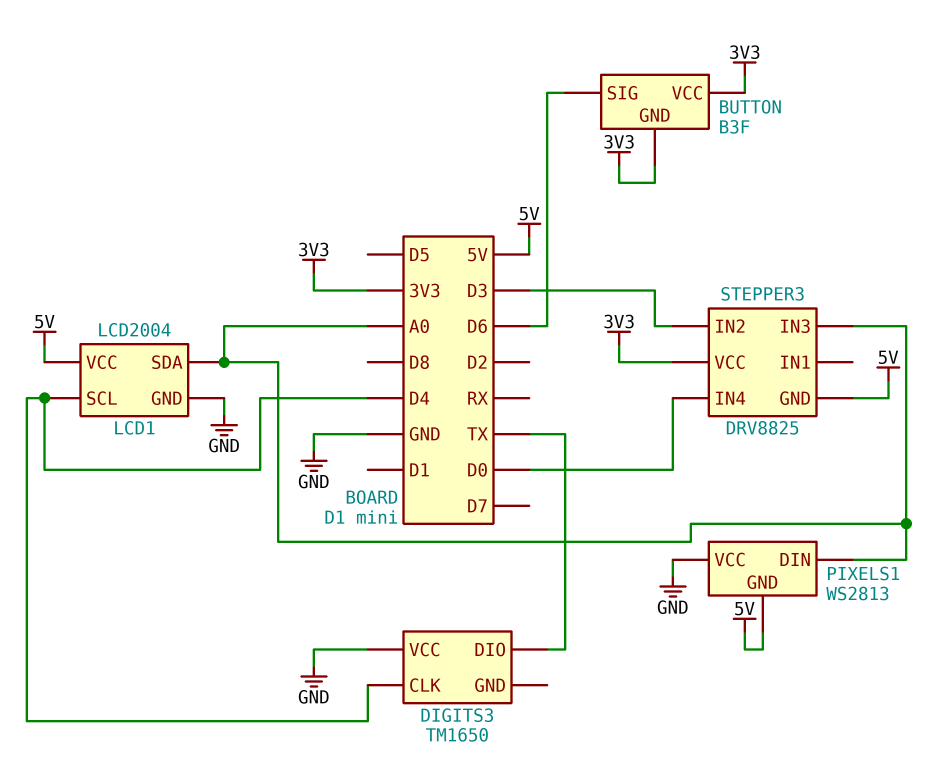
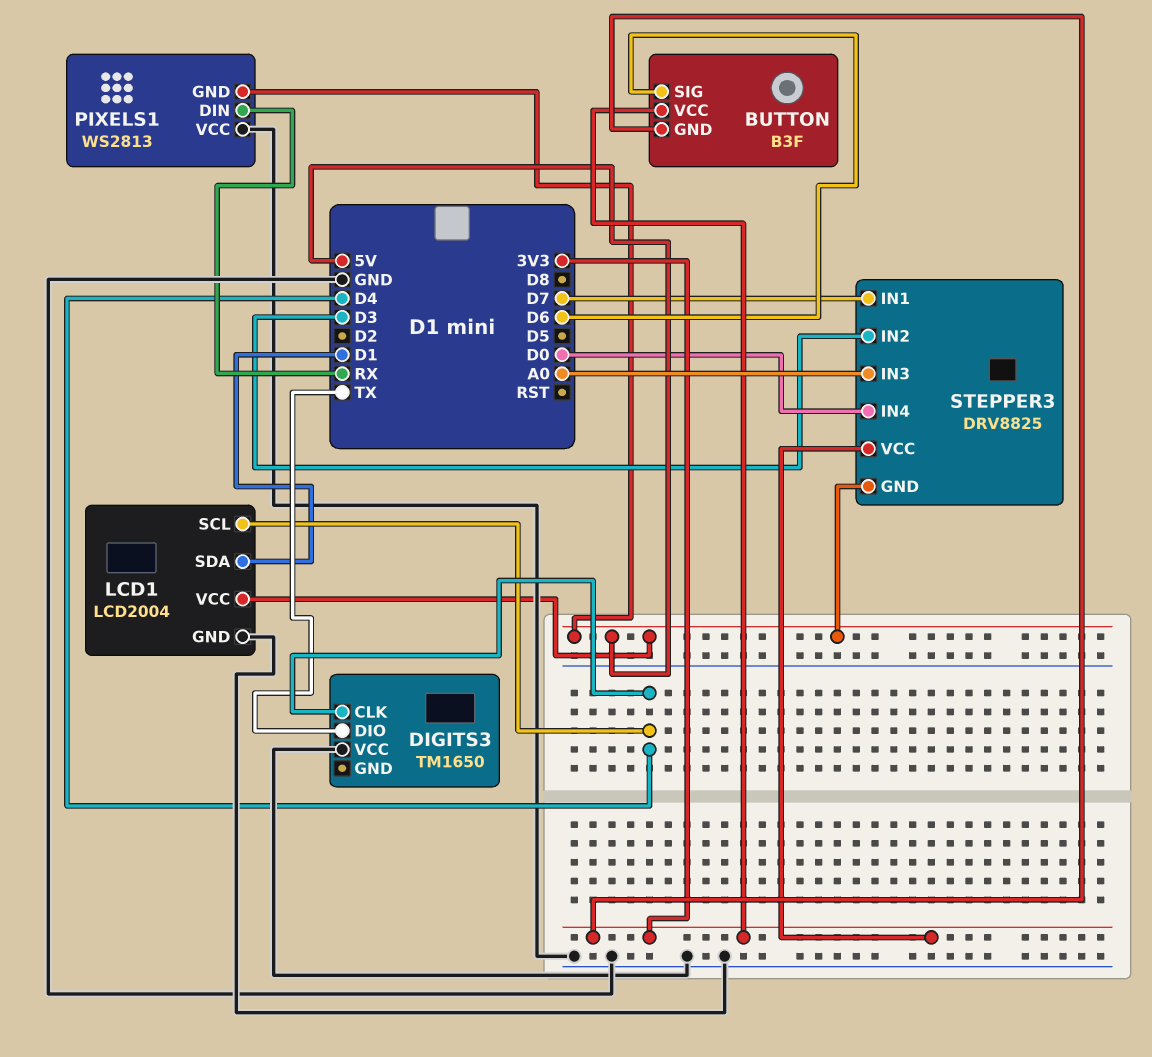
LCD1 pin SDA: A0 -> D1
PIXELS1 pin DIN: A0 -> RX
STEPPER3 pin IN1: none -> D7

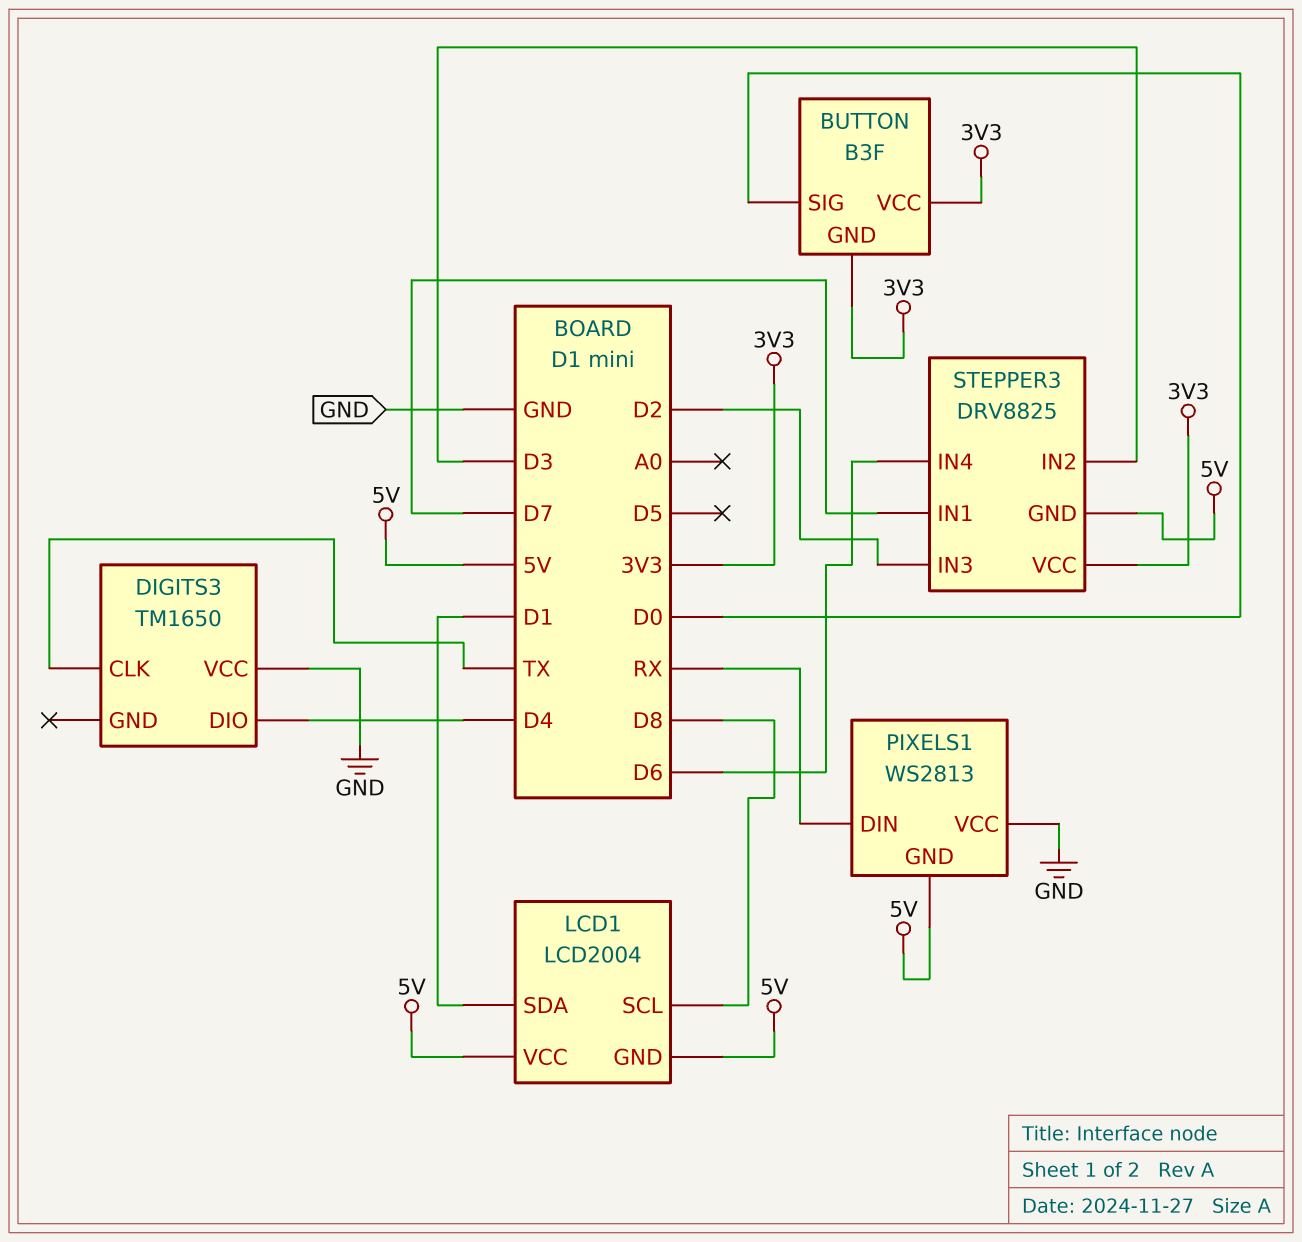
BUTTON pin SIG: D6 -> D0
DIGITS3 pin CLK: D4 -> TX
DIGITS3 pin DIO: TX -> D4
LCD1 pin GND: GND -> 5V
LCD1 pin SCL: D4 -> D8
STEPPER3 pin IN3: A0 -> D2
STEPPER3 pin IN4: D0 -> D6

